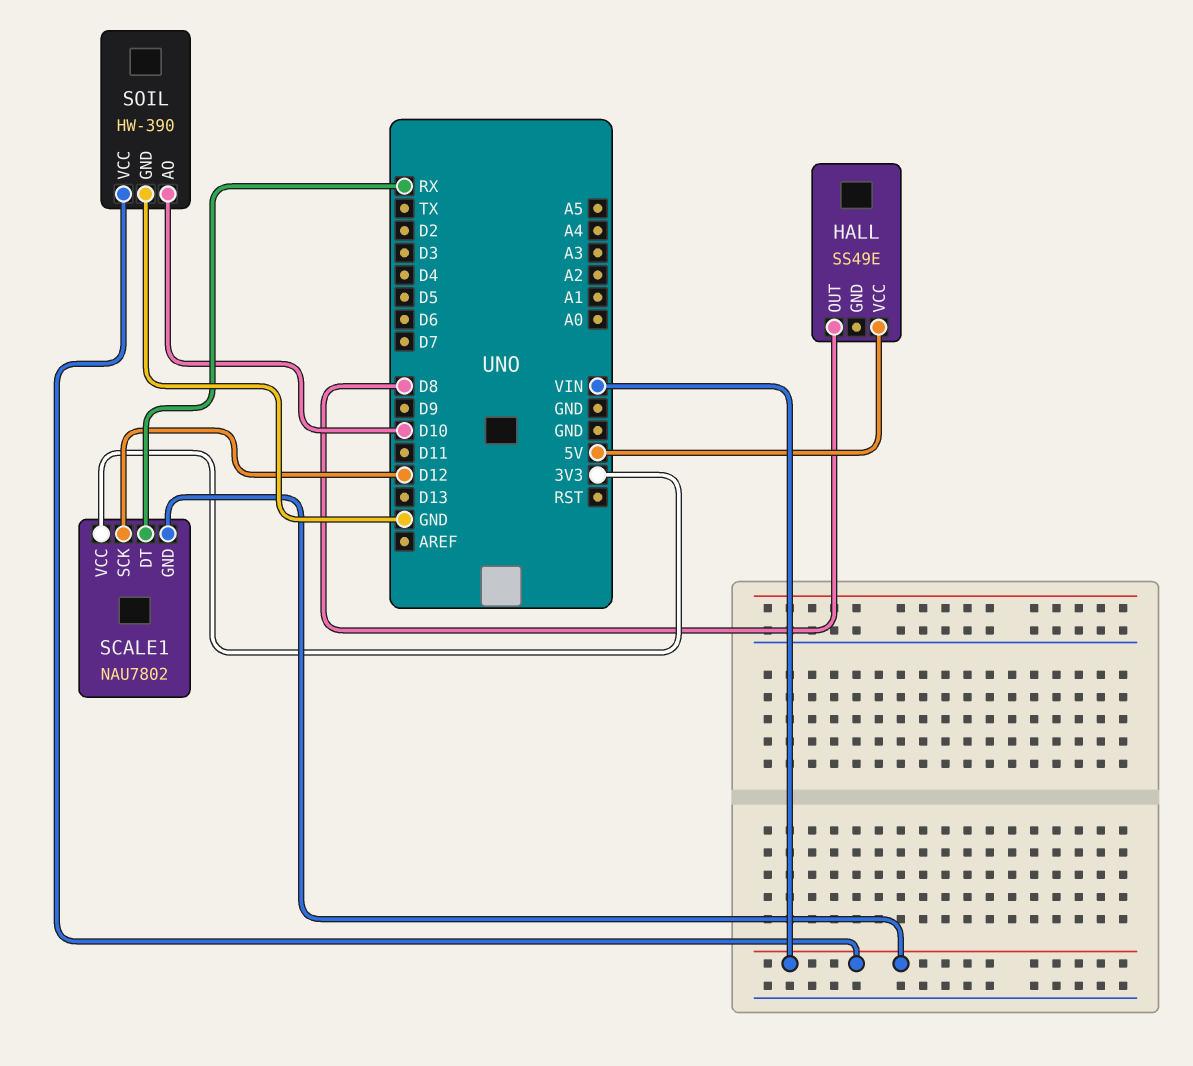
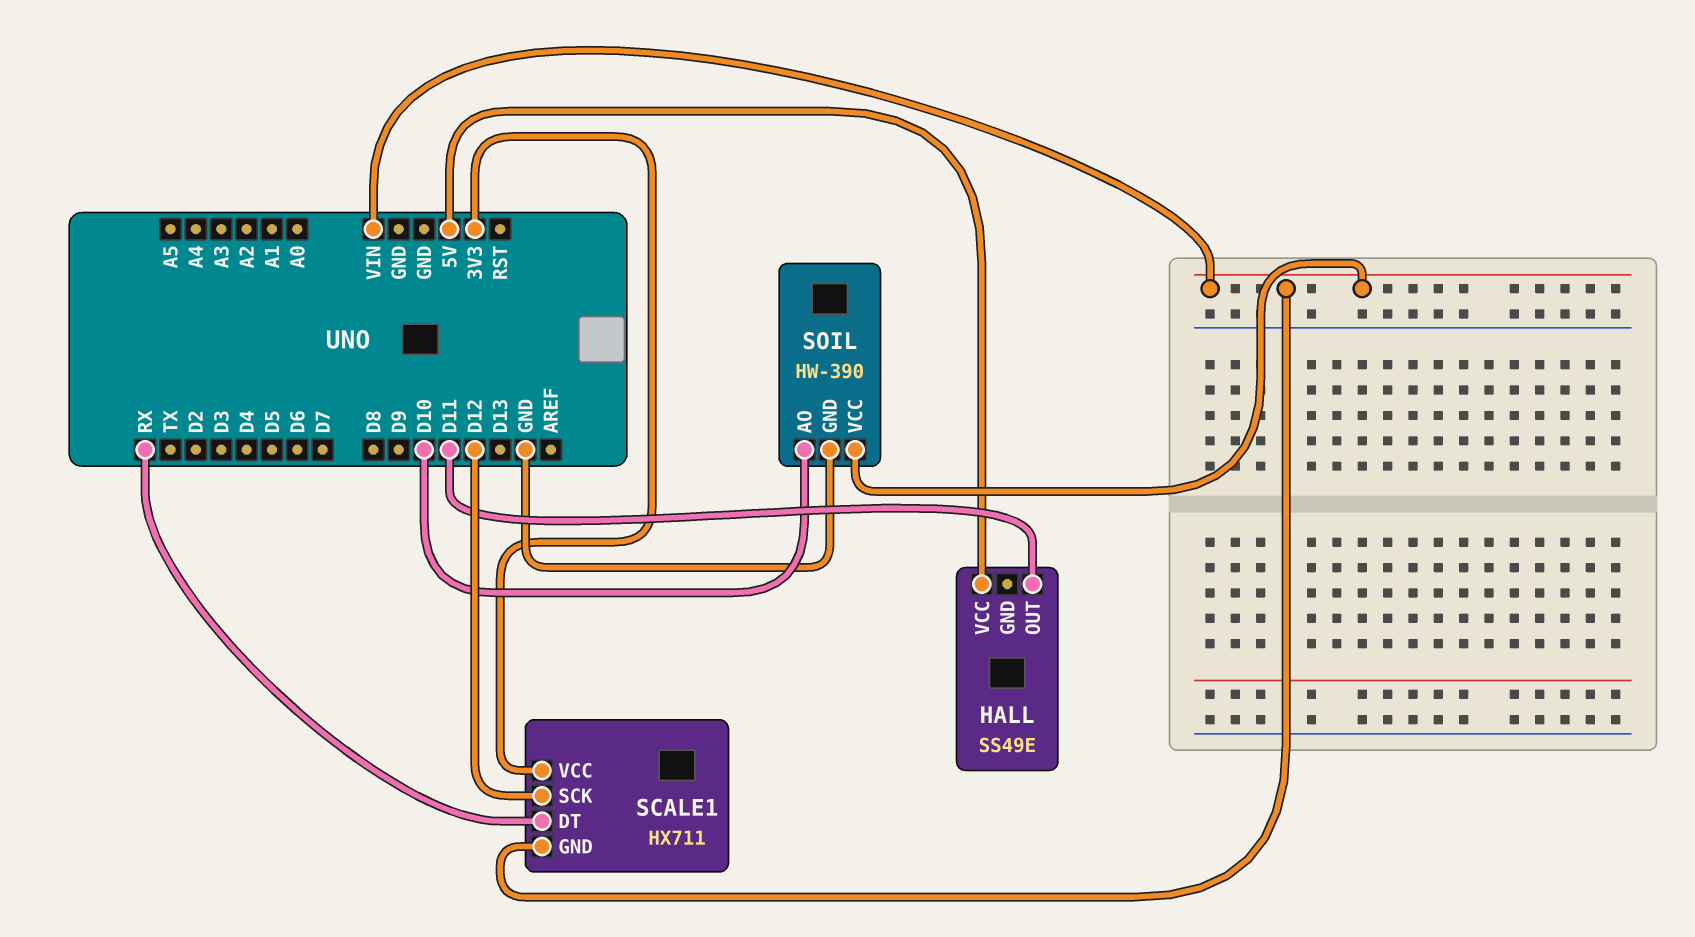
HALL pin OUT: D8 -> D11
SCALE1: NAU7802 -> HX711

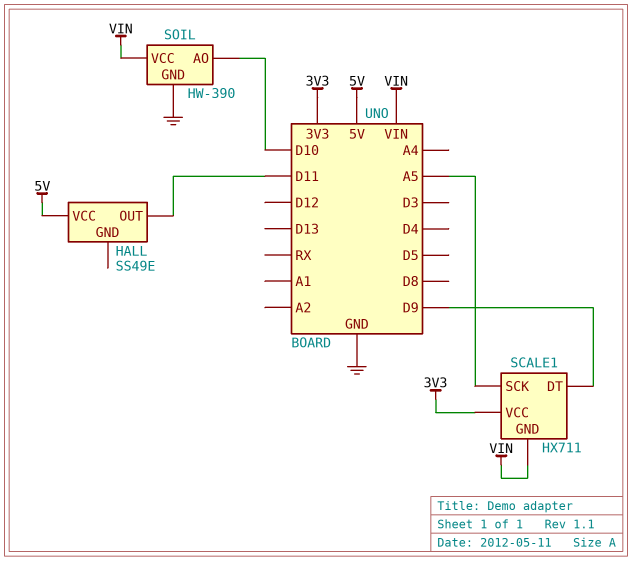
SCALE1 pin DT: RX -> D9
SCALE1 pin SCK: D12 -> A5

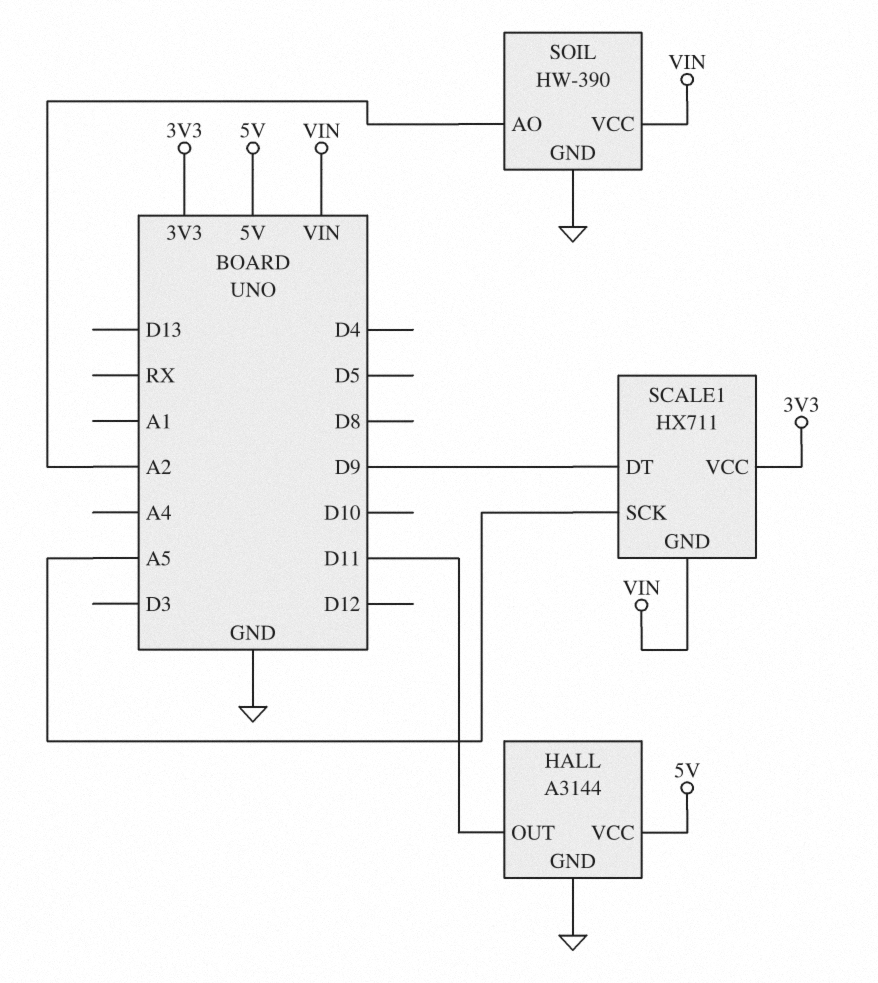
HALL: SS49E -> A3144
HALL pin GND: none -> GND
SOIL pin AO: D10 -> A2

